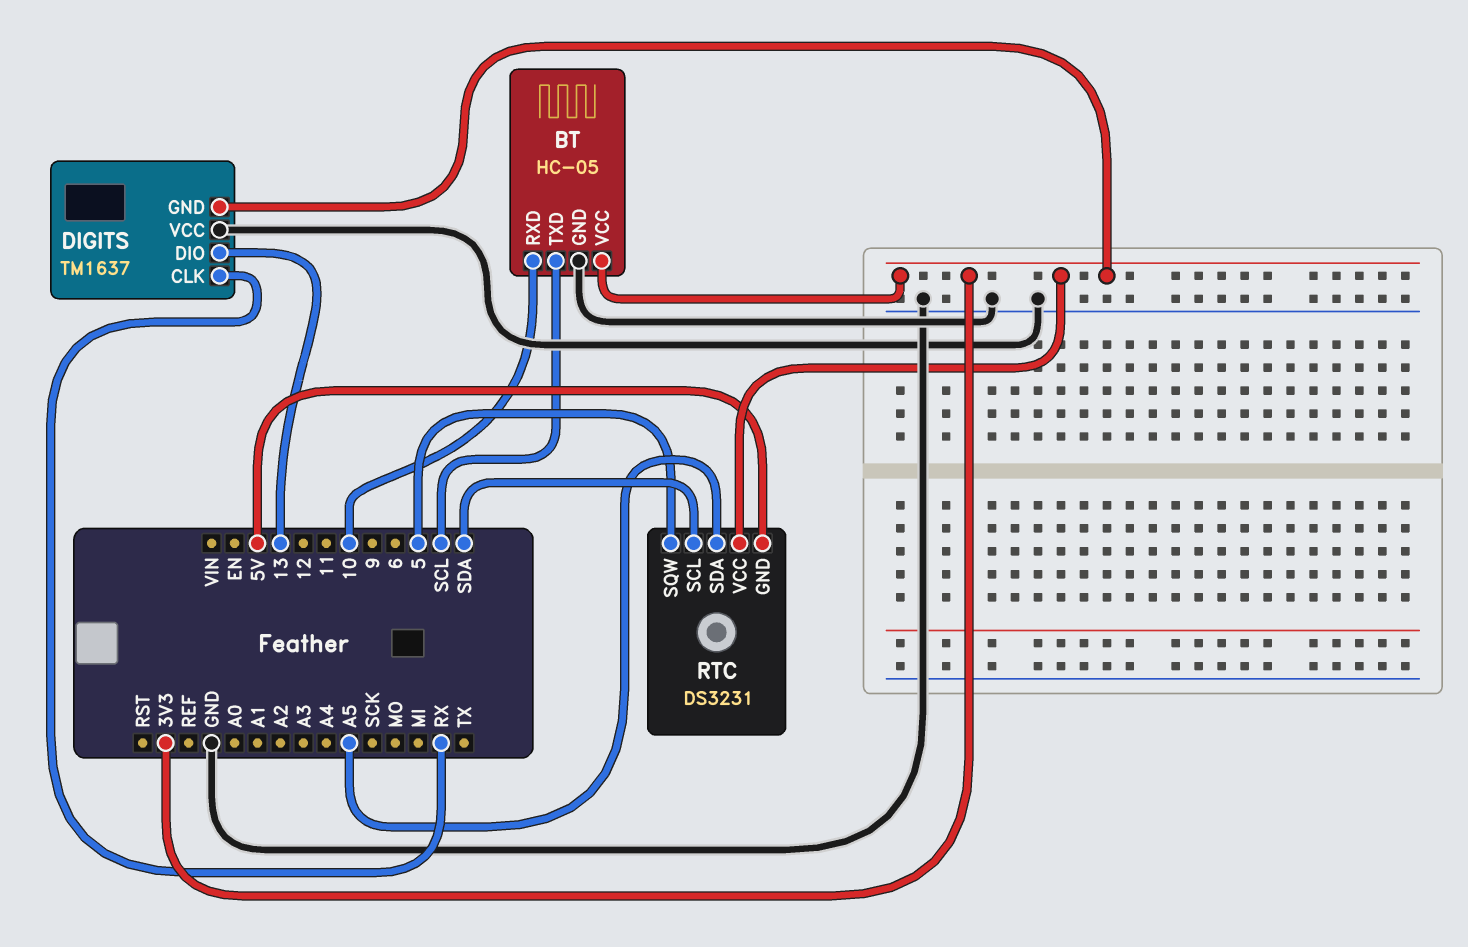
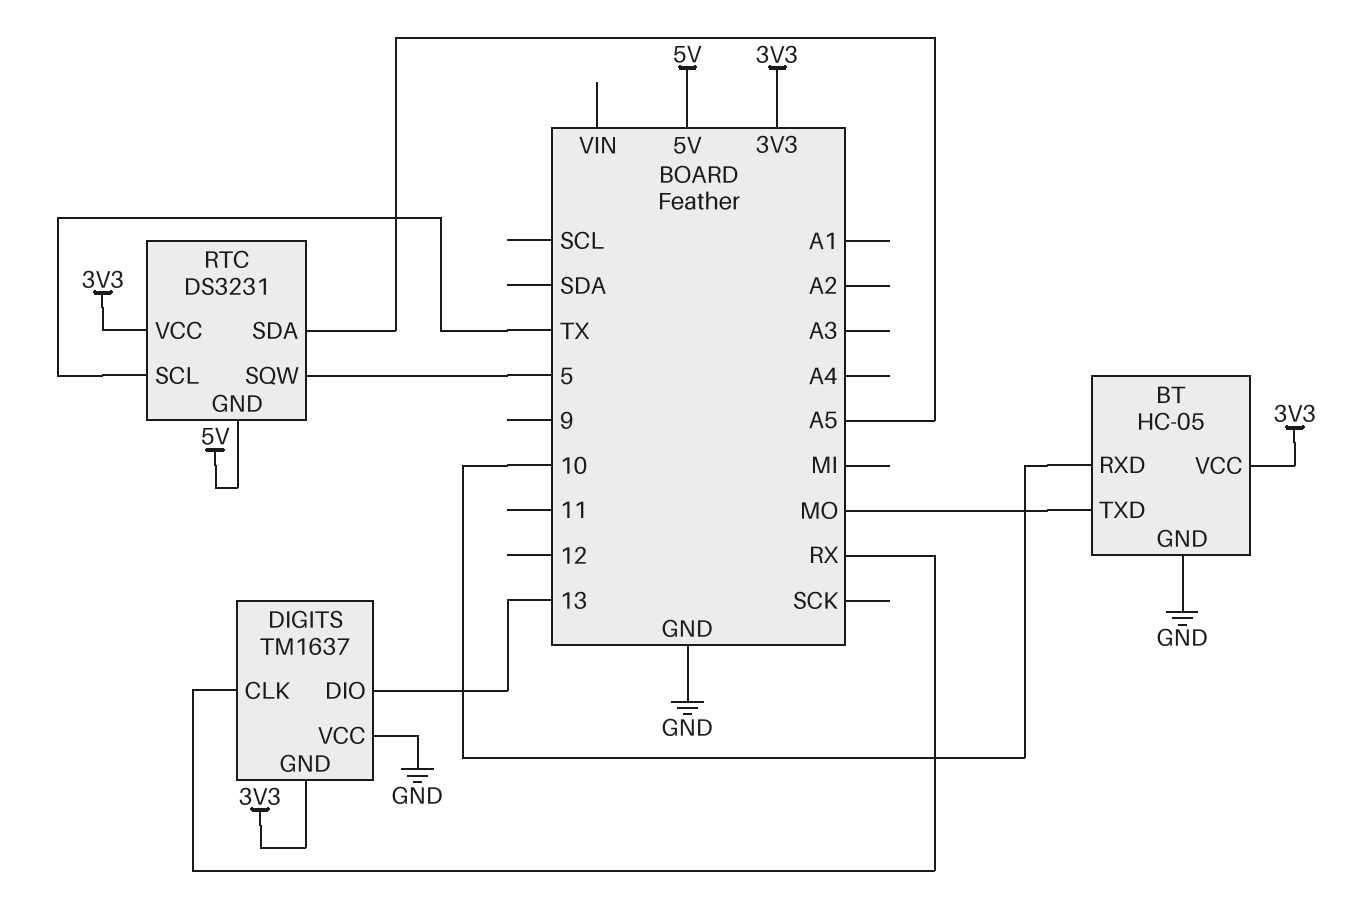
BT pin TXD: SCL -> MO
RTC pin SCL: SDA -> TX

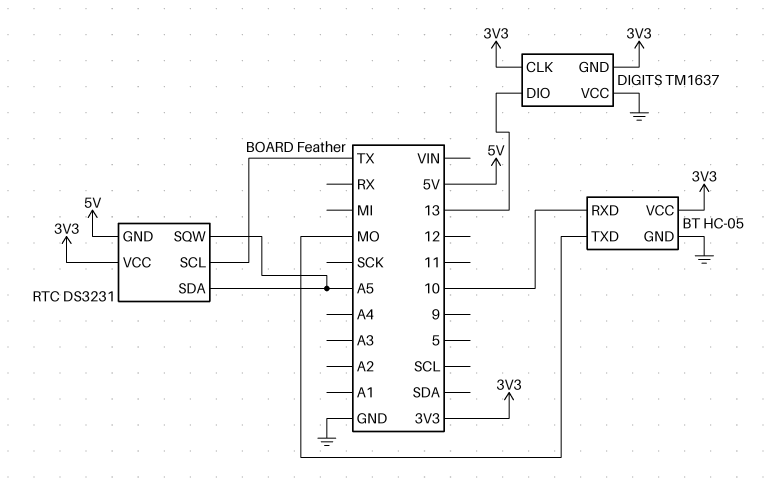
DIGITS pin CLK: RX -> 3V3
RTC pin SQW: 5 -> A5

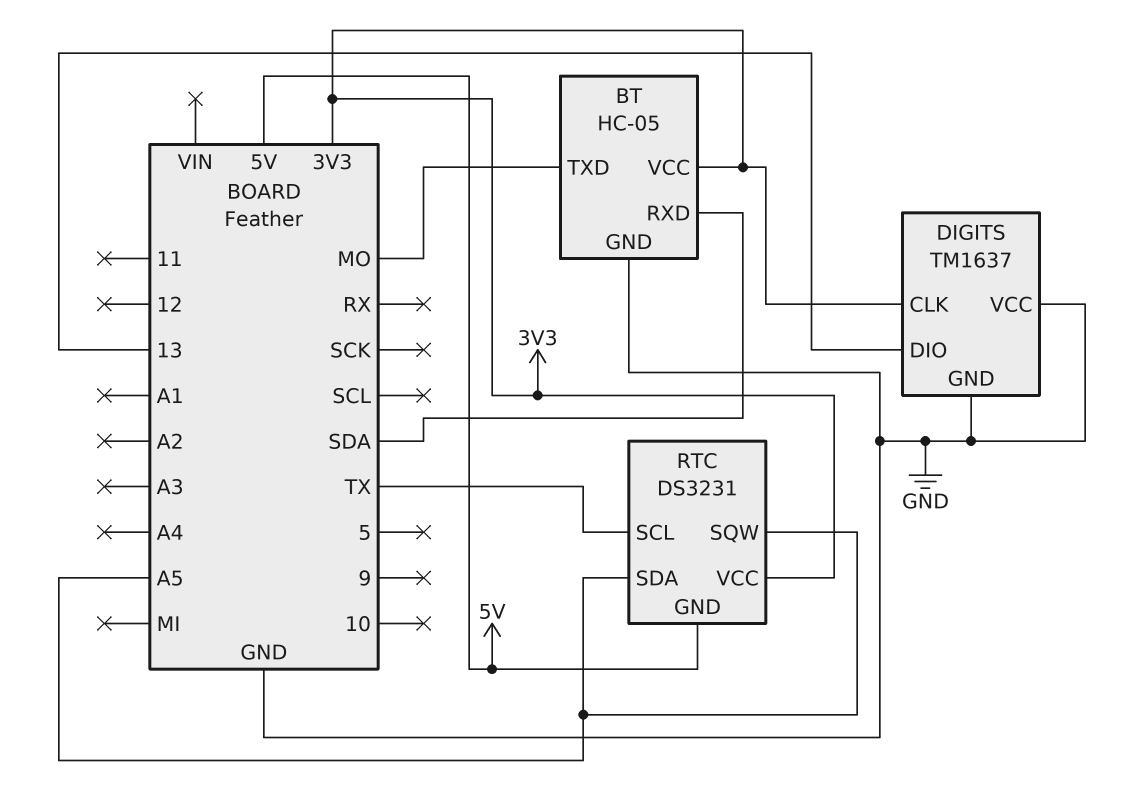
BT pin RXD: 10 -> SDA
DIGITS pin GND: 3V3 -> GND

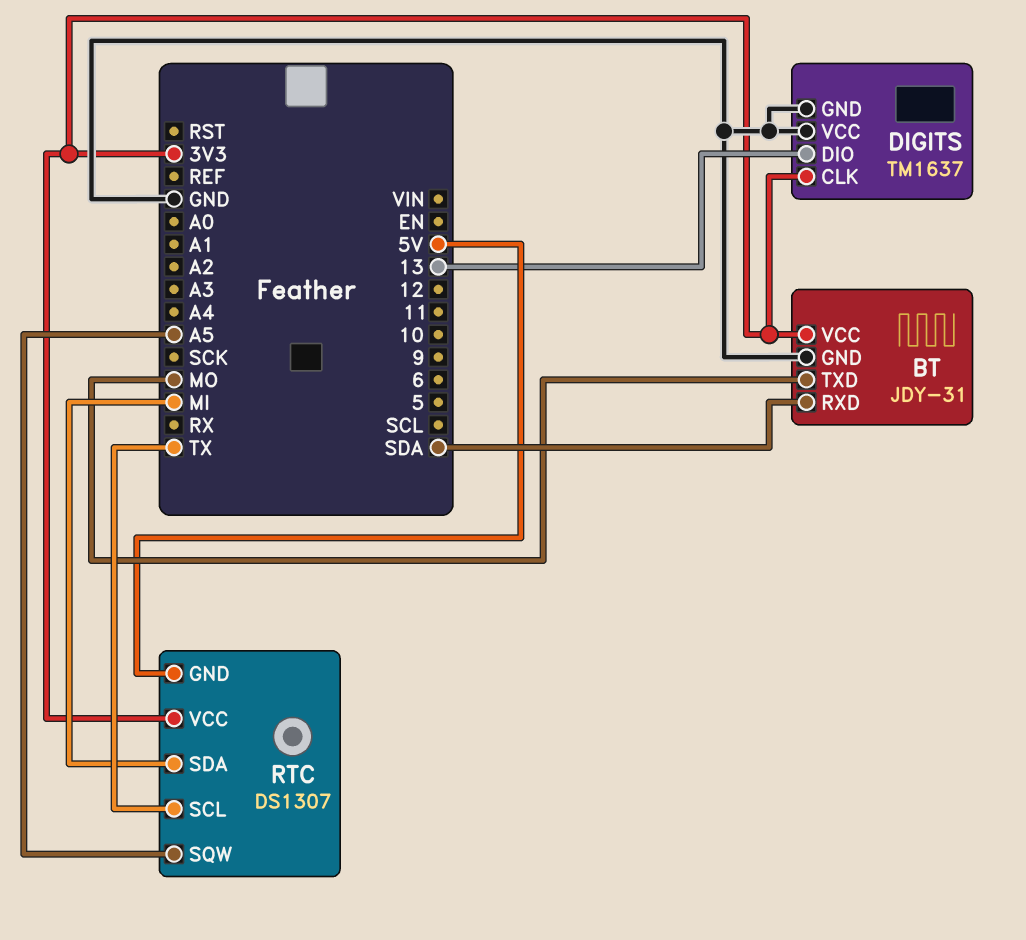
BT: HC-05 -> JDY-31
RTC: DS3231 -> DS1307
RTC pin SDA: A5 -> MI

